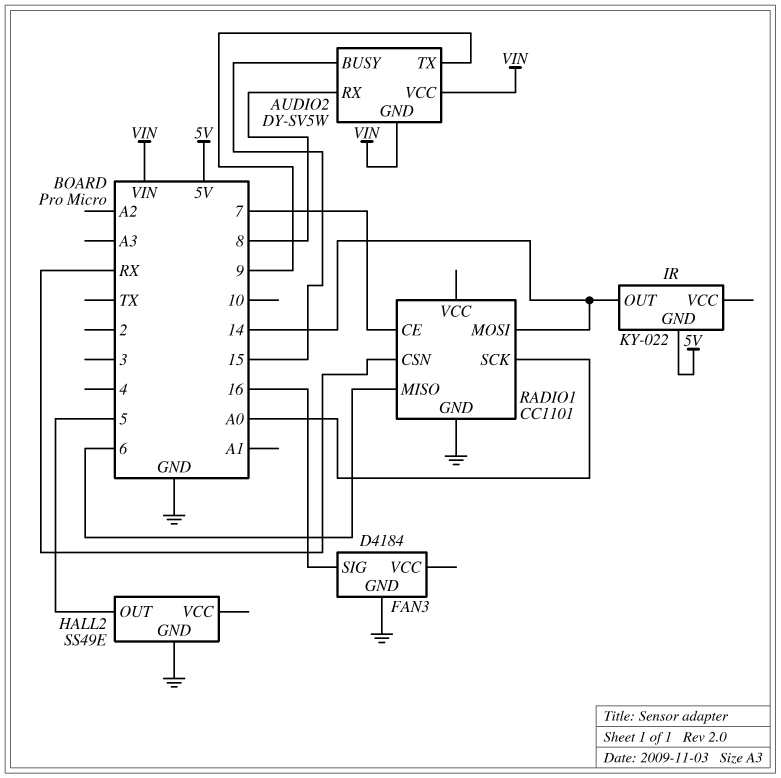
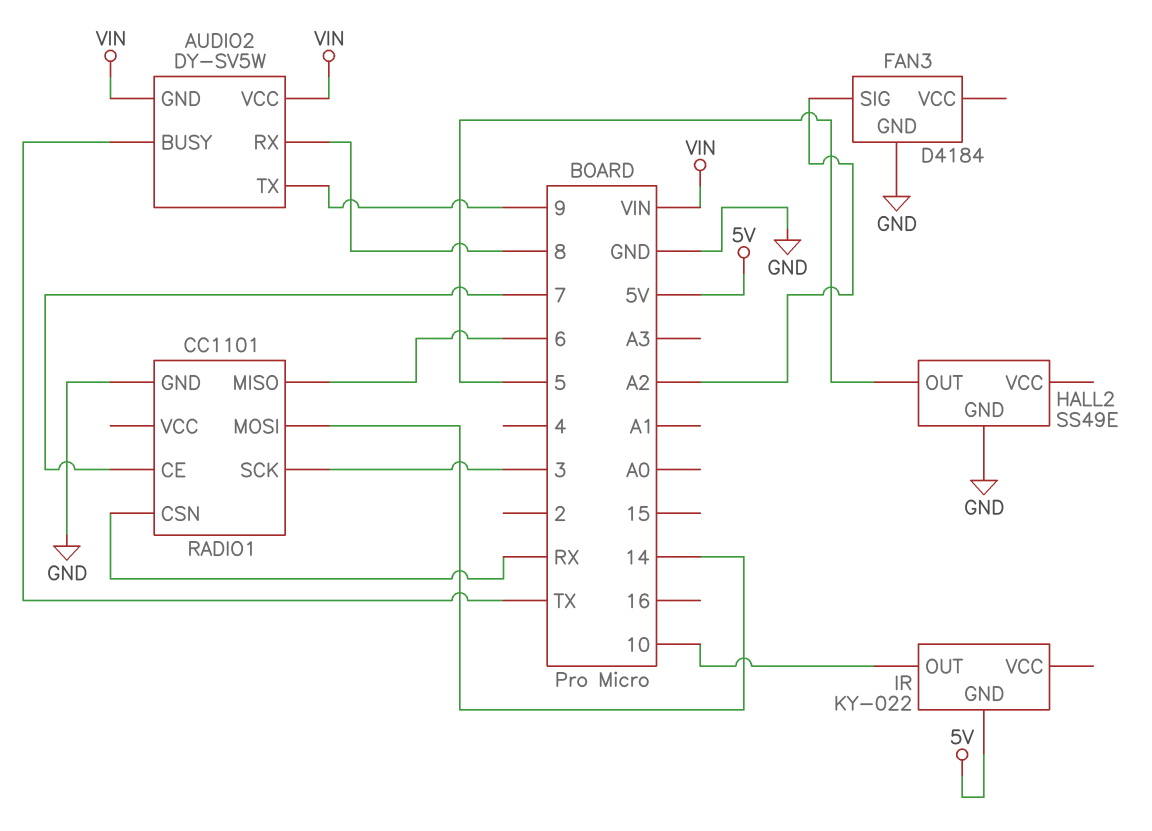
AUDIO2 pin BUSY: 15 -> TX
FAN3 pin SIG: 16 -> A2
IR pin OUT: 14 -> 10
RADIO1 pin SCK: A0 -> 3

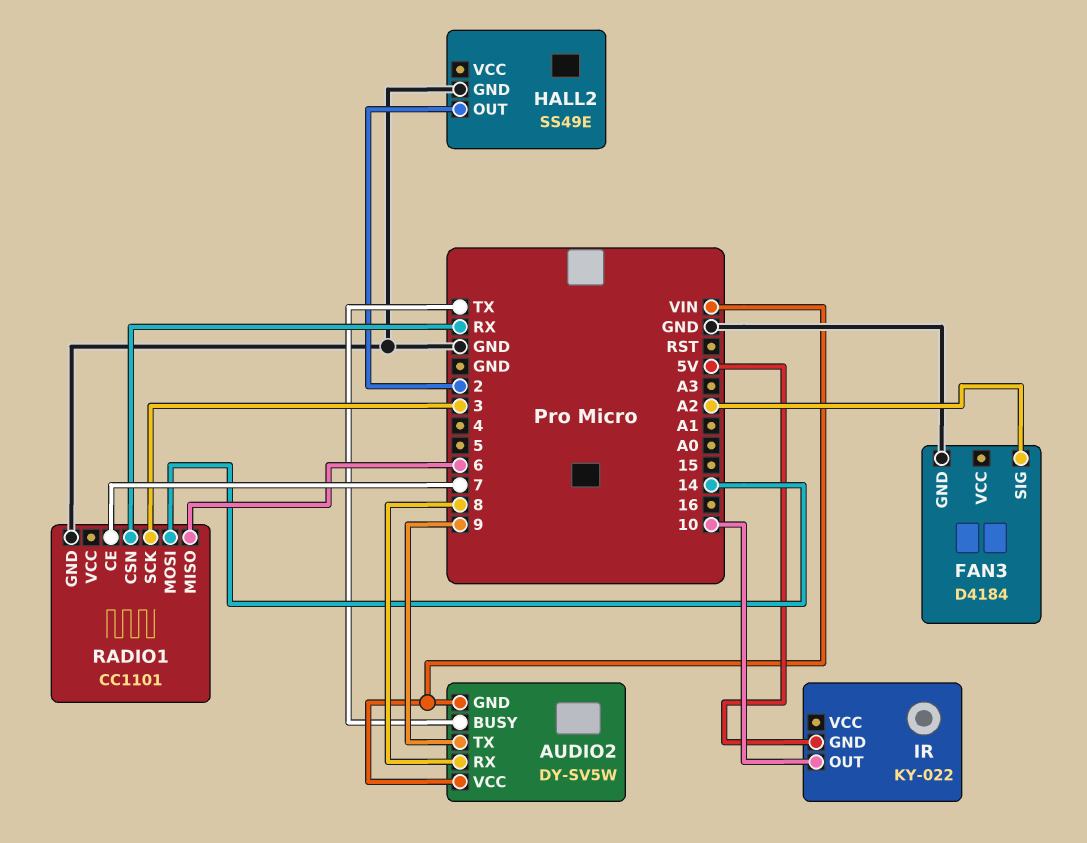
HALL2 pin OUT: 5 -> 2

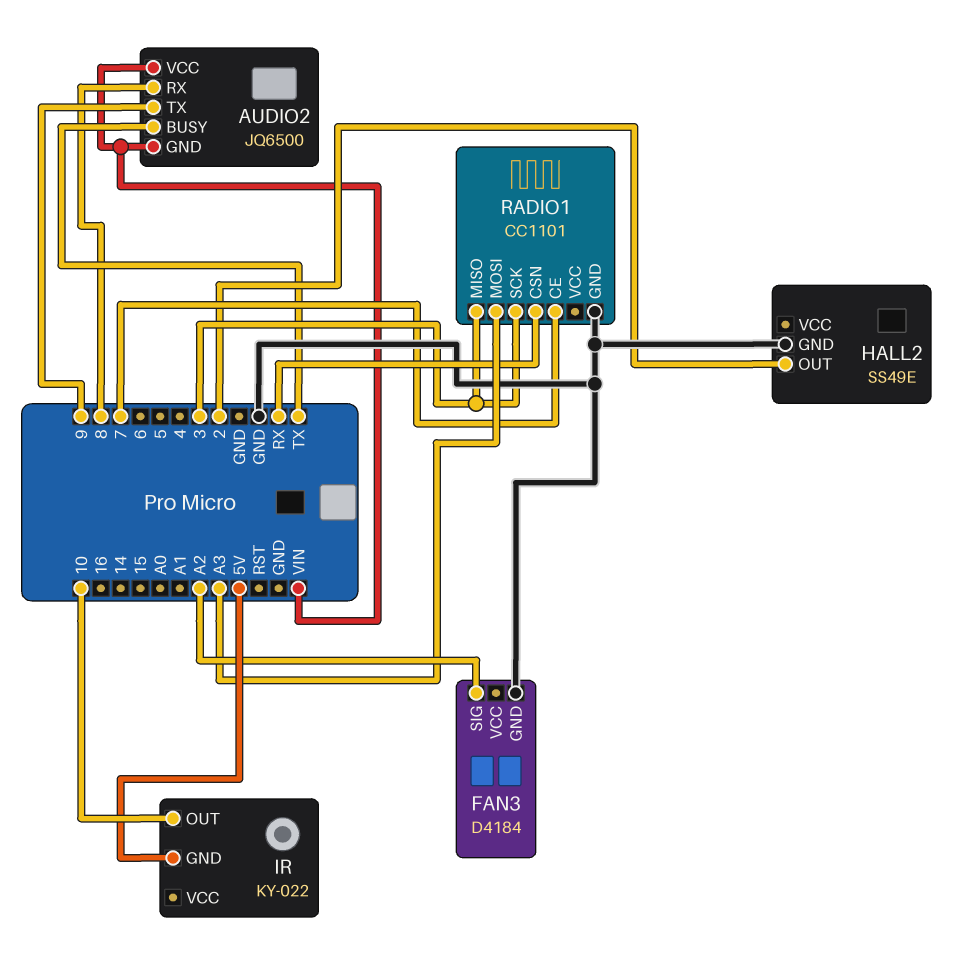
AUDIO2: DY-SV5W -> JQ6500
RADIO1 pin MISO: 6 -> 3
RADIO1 pin MOSI: 14 -> A3

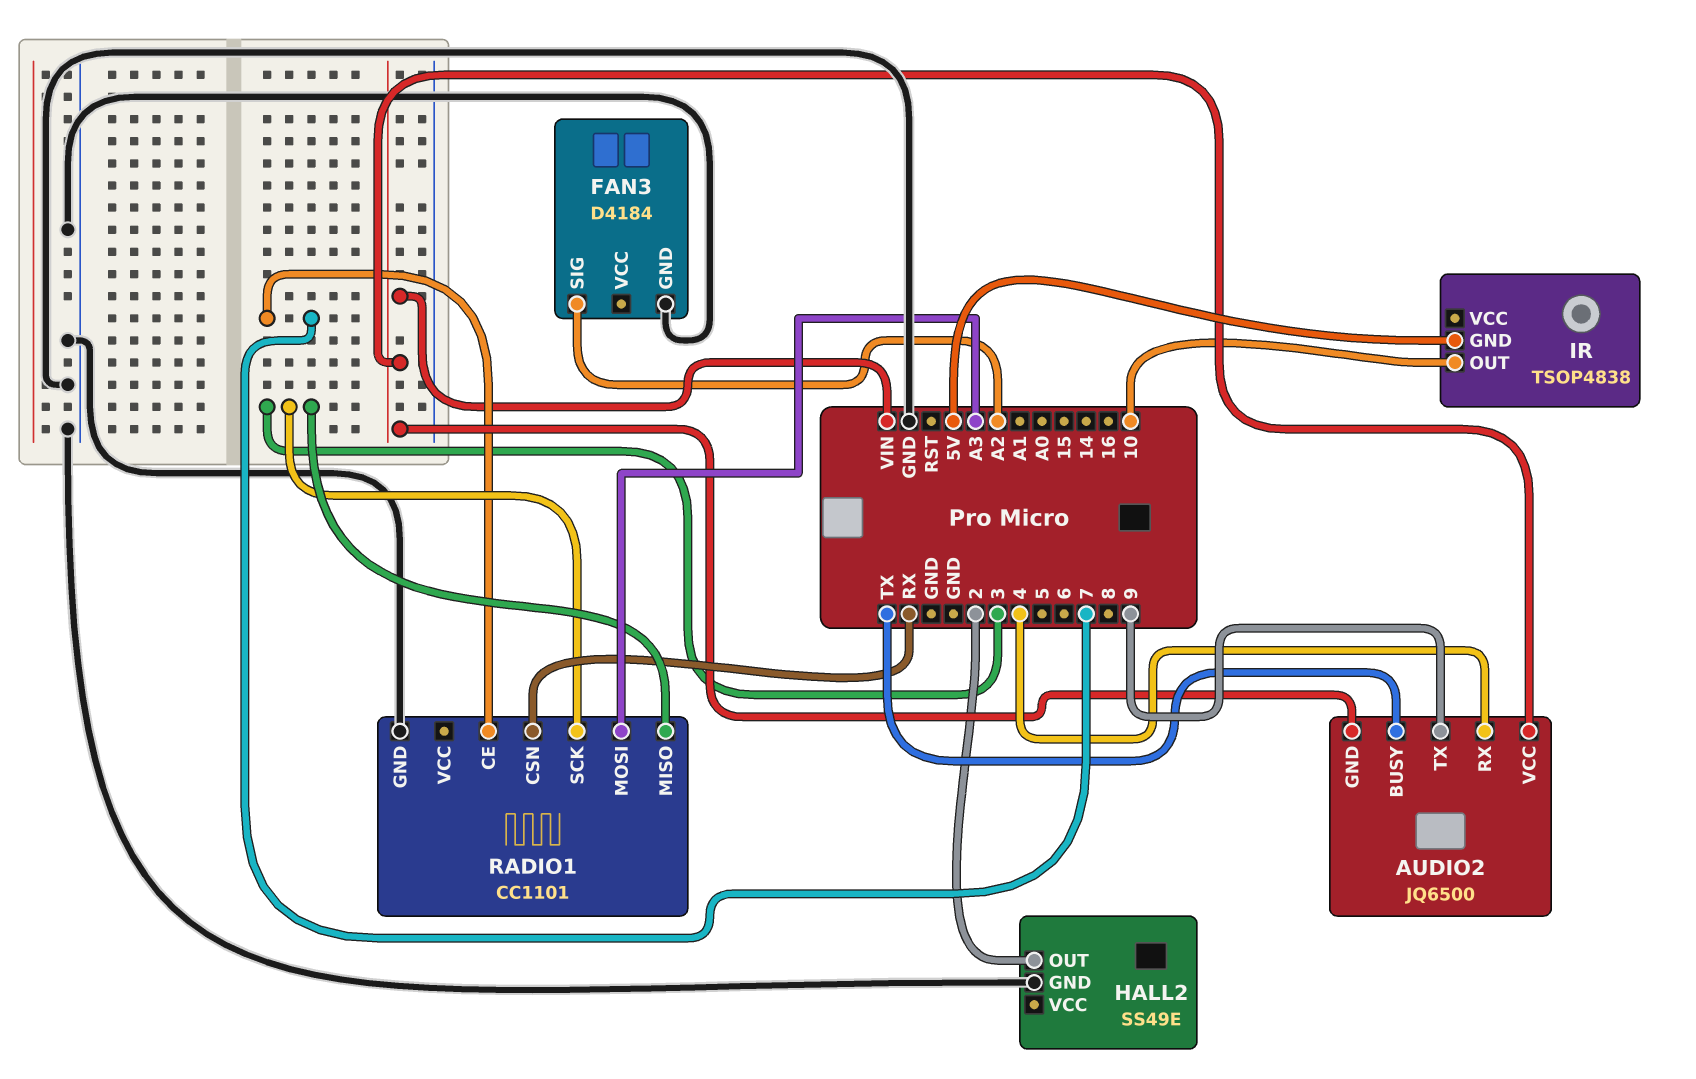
AUDIO2 pin RX: 8 -> 4
IR: KY-022 -> TSOP4838

